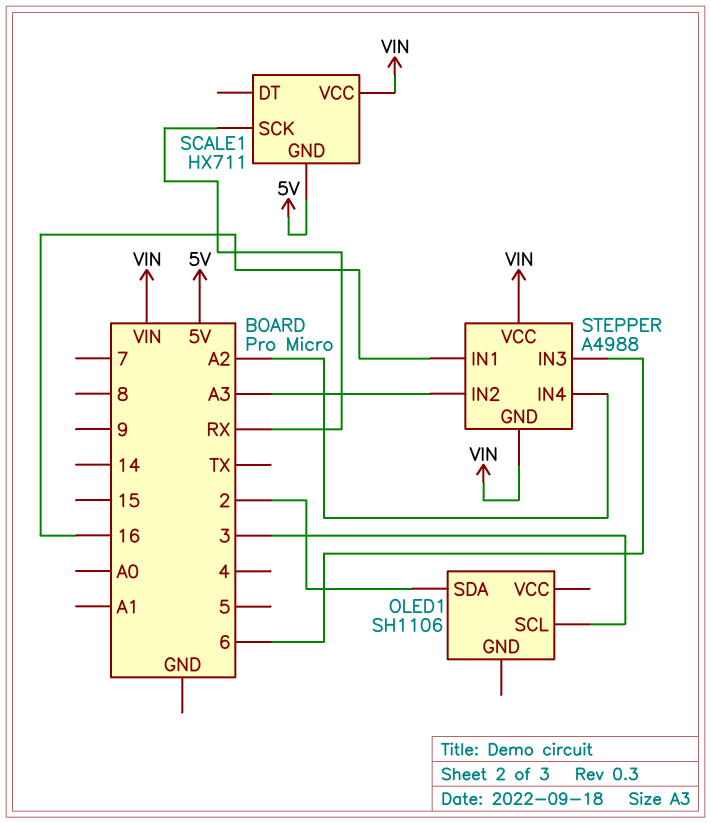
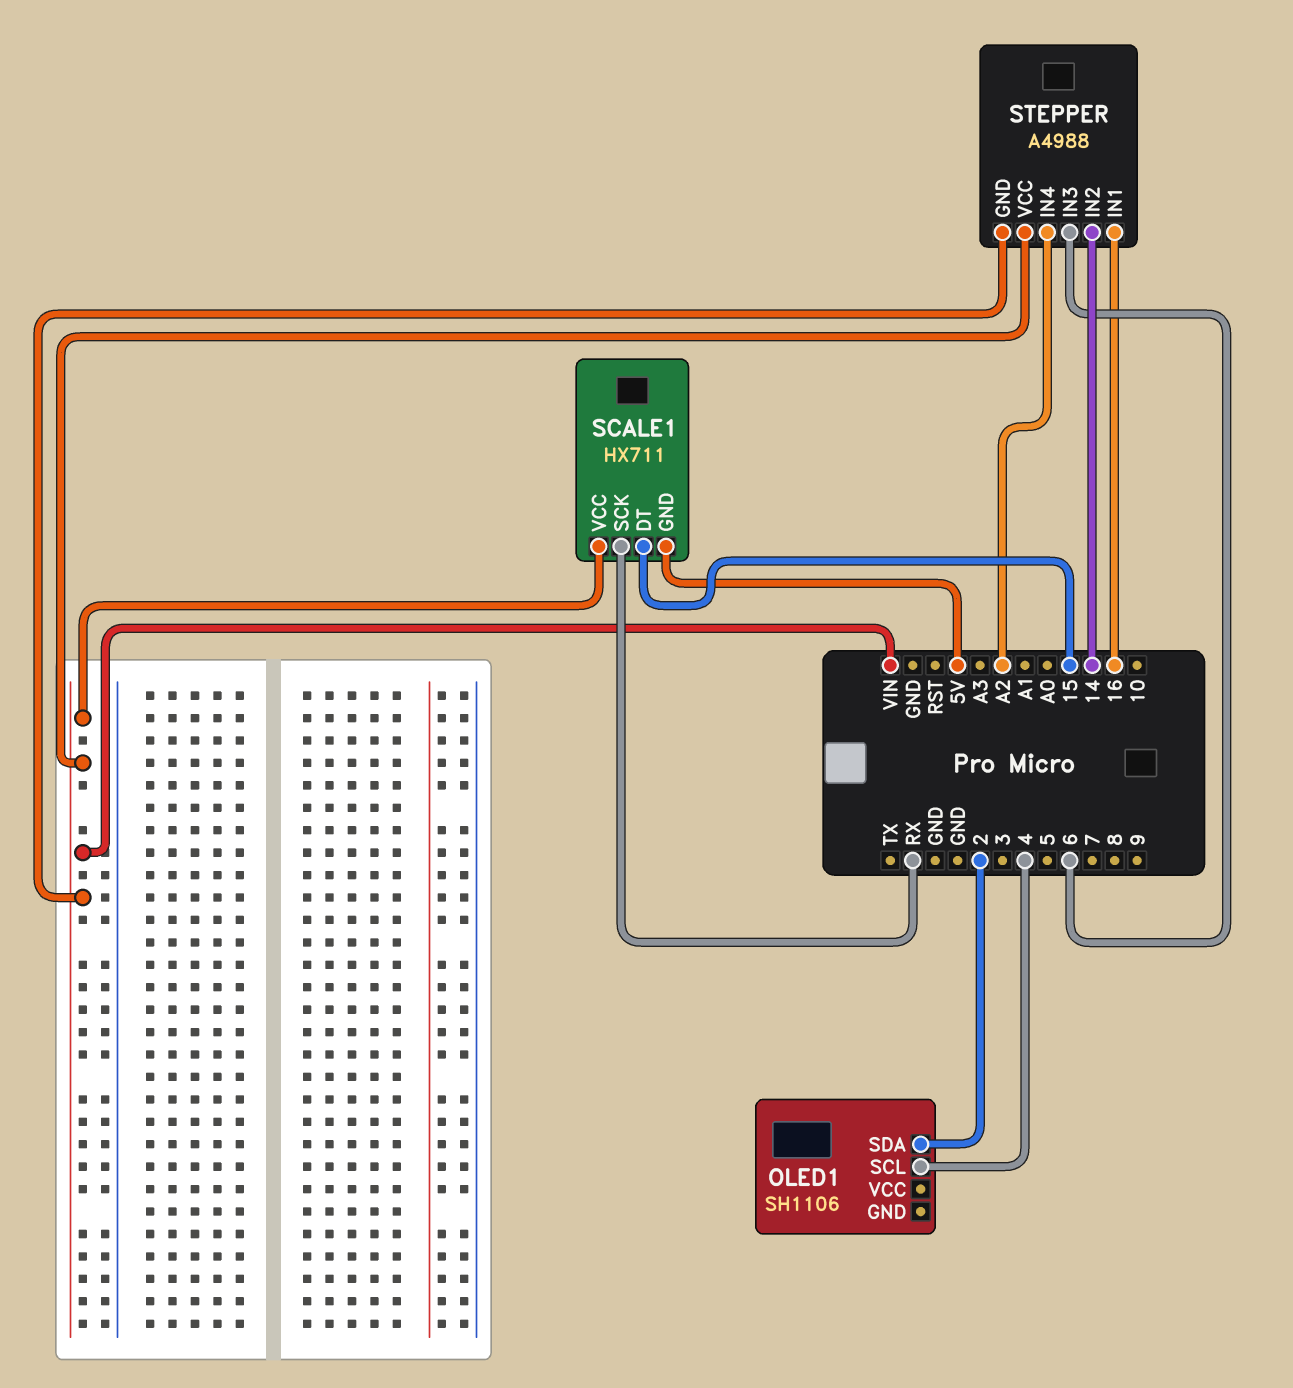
OLED1 pin SCL: 3 -> 4
SCALE1 pin DT: none -> 15
STEPPER pin IN2: A3 -> 14

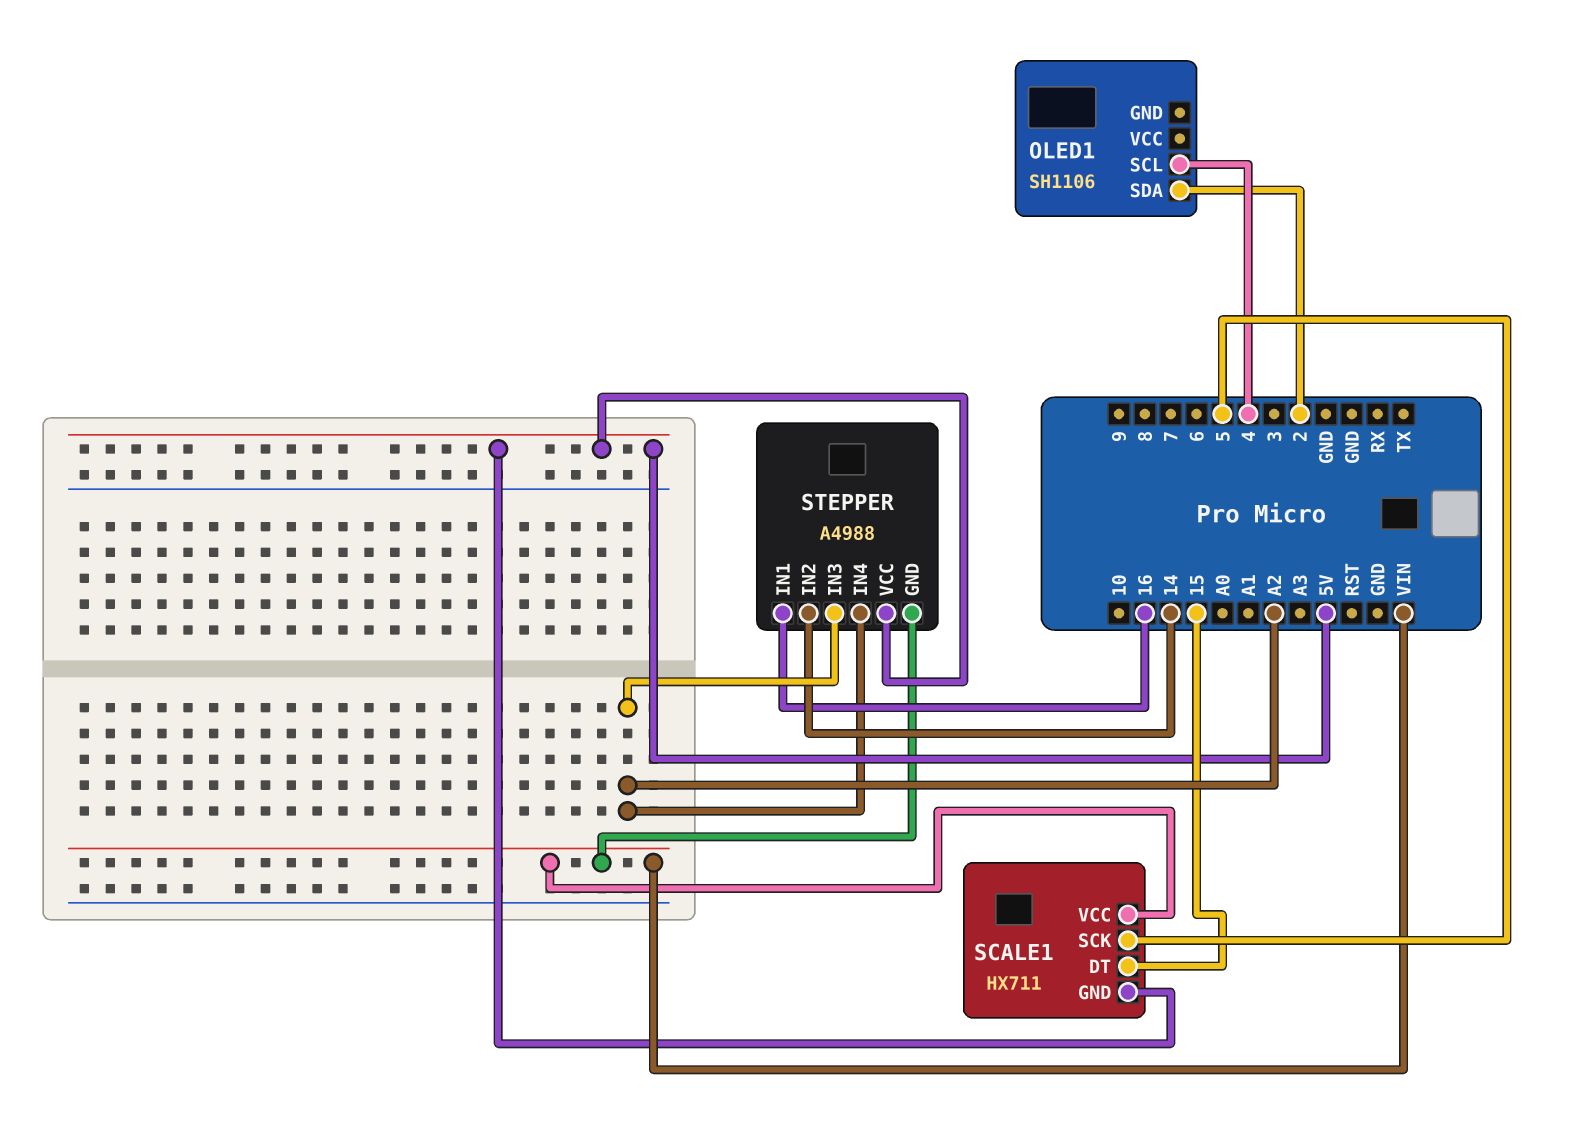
SCALE1 pin SCK: RX -> 5
STEPPER pin IN3: 6 -> A2
STEPPER pin VCC: VIN -> 5V

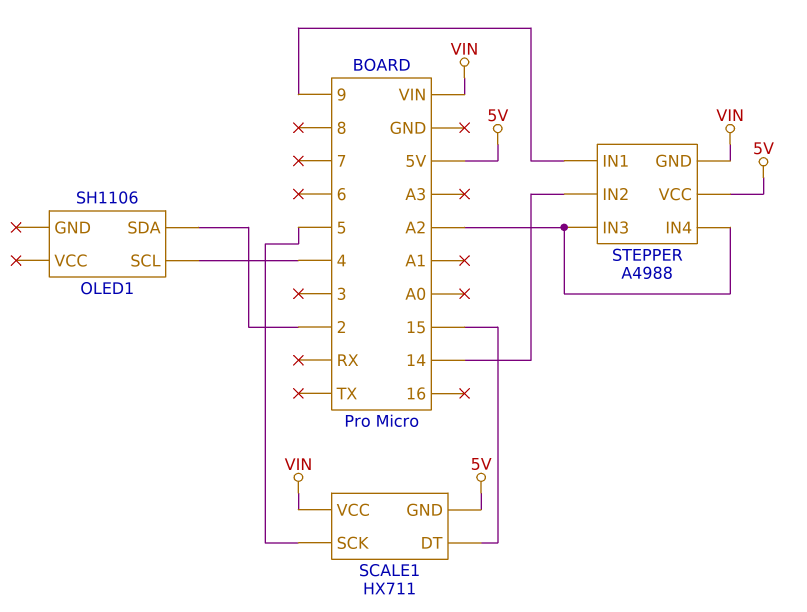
STEPPER pin IN1: 16 -> 9

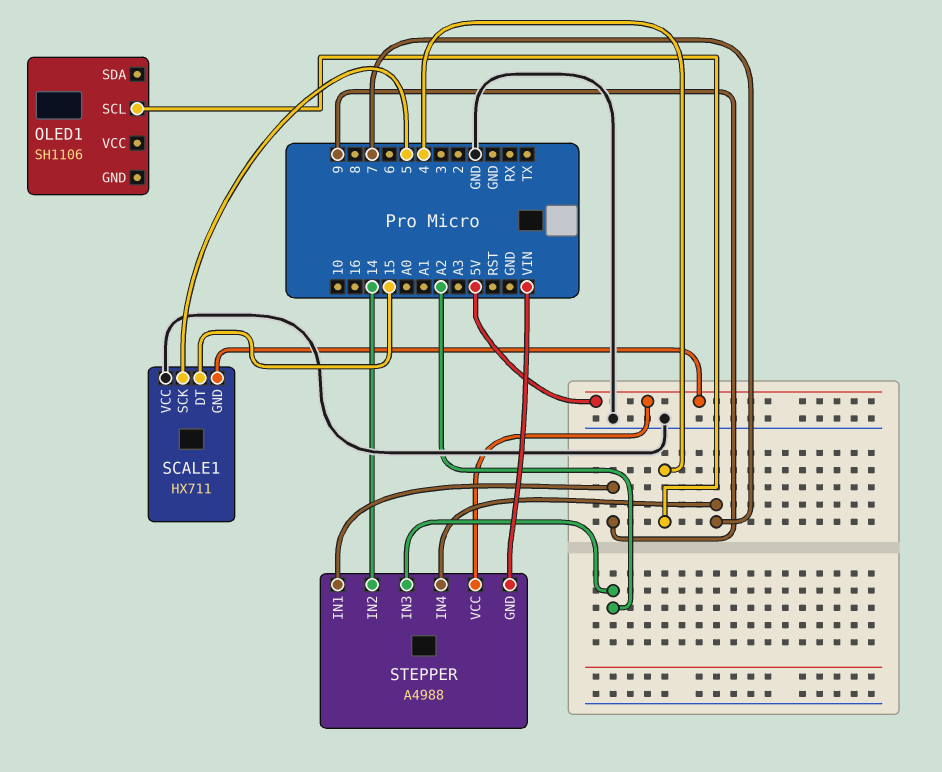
OLED1 pin SDA: 2 -> none
SCALE1 pin VCC: VIN -> GND
STEPPER pin IN4: A2 -> 7

